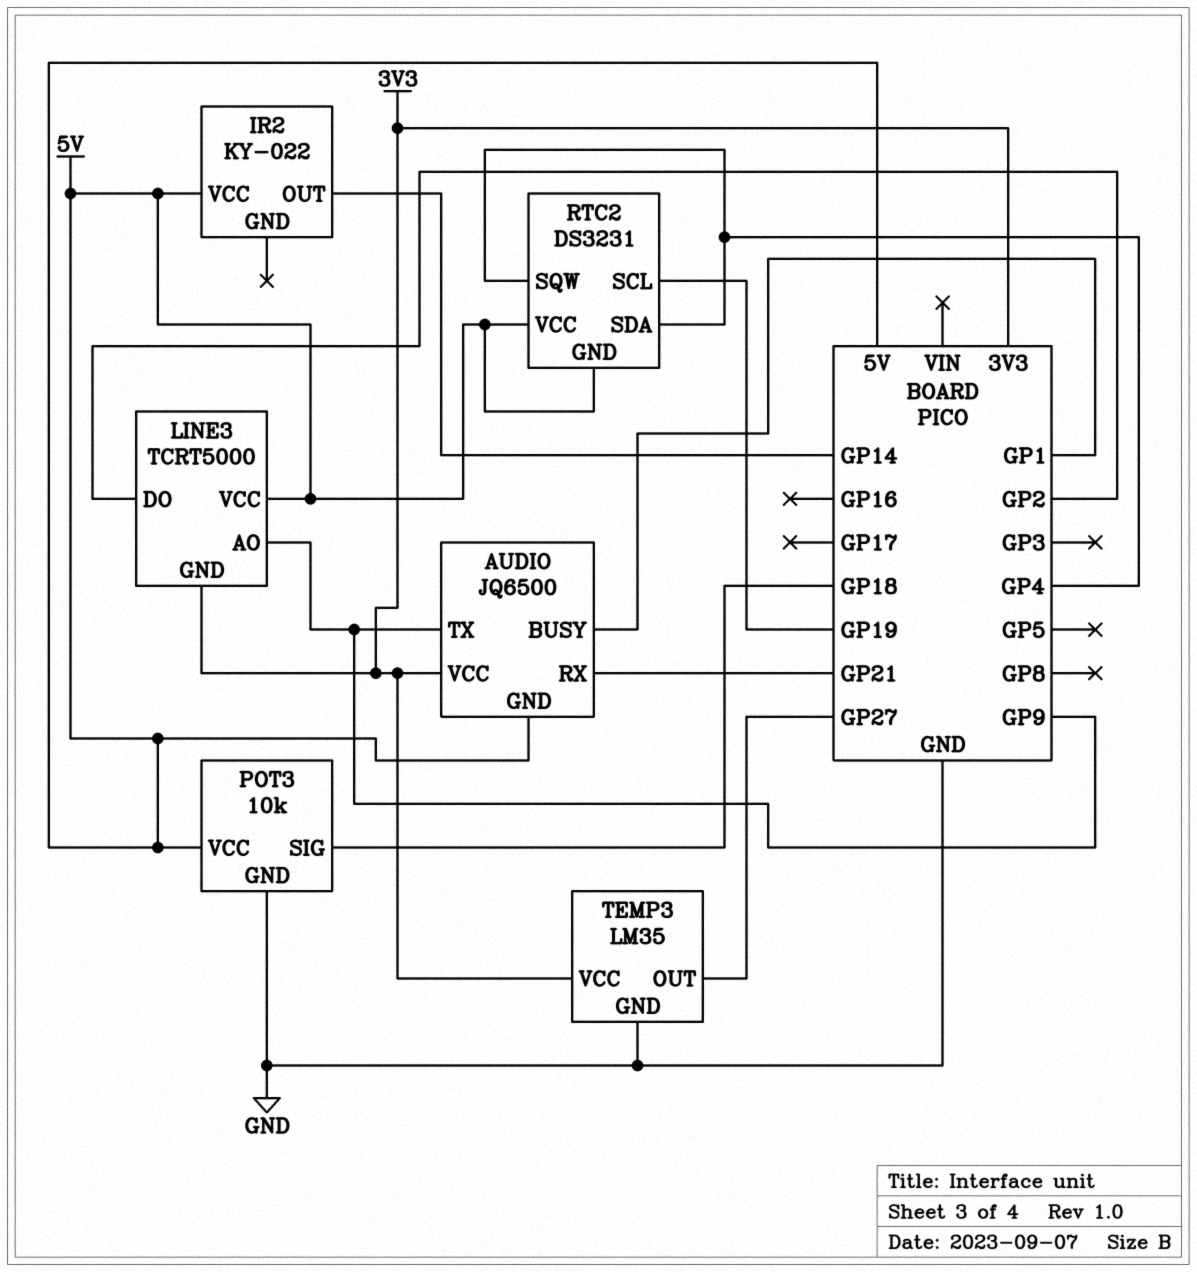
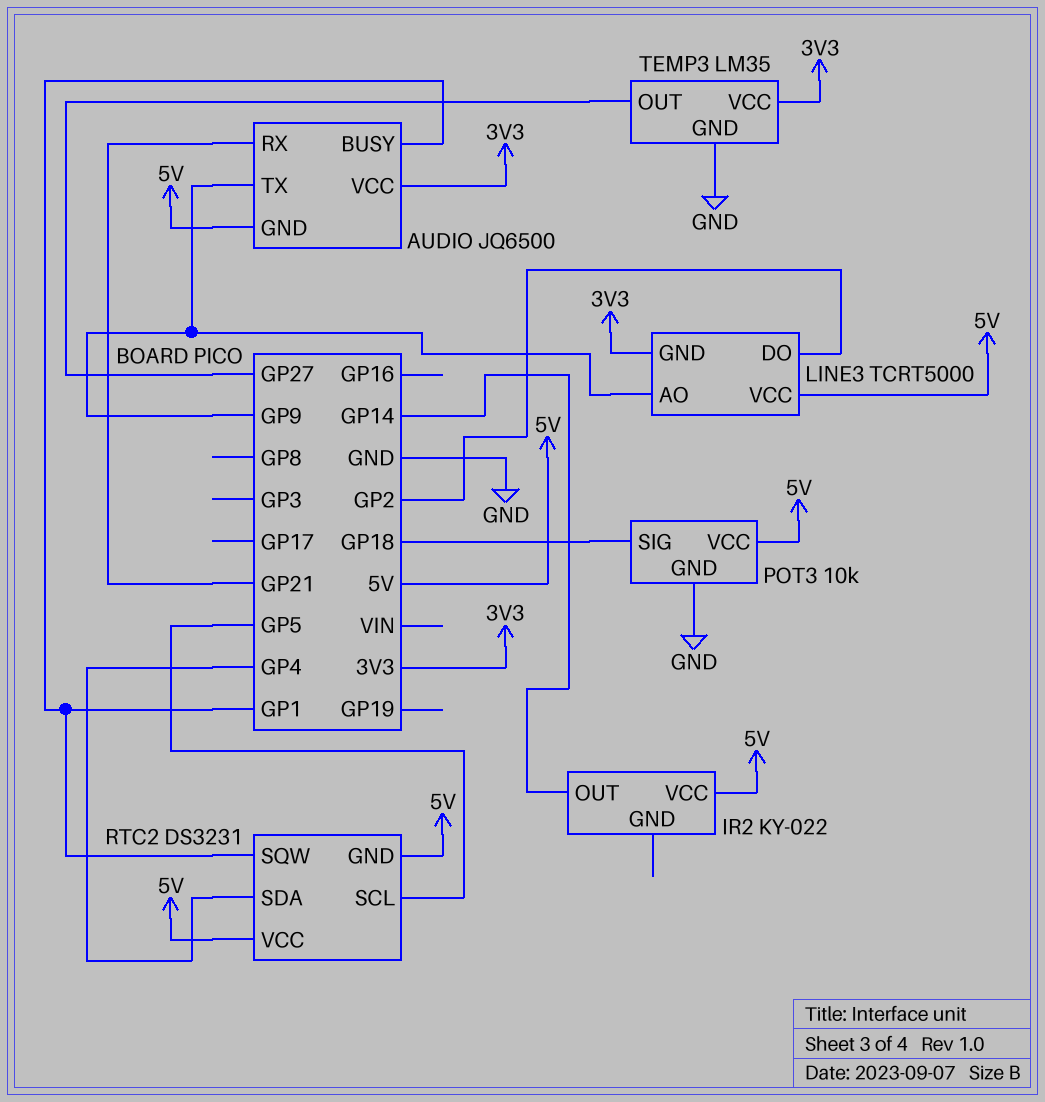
RTC2 pin SCL: GP19 -> GP5
RTC2 pin SQW: GP4 -> GP1

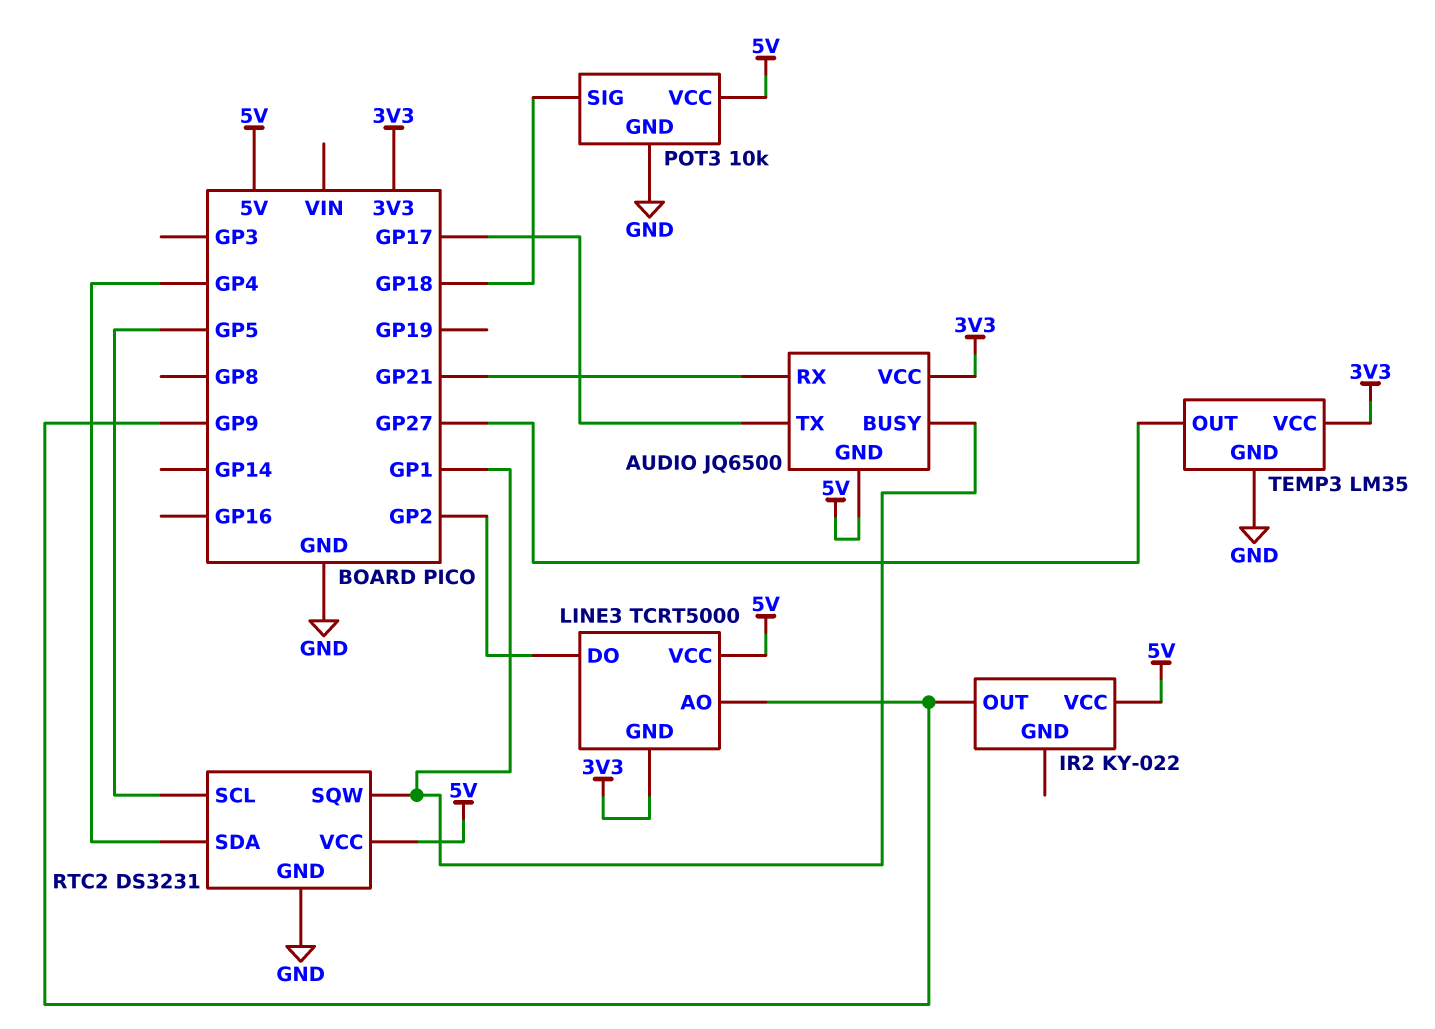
AUDIO pin TX: GP9 -> GP17
IR2 pin OUT: GP14 -> GP9
RTC2 pin GND: 5V -> GND

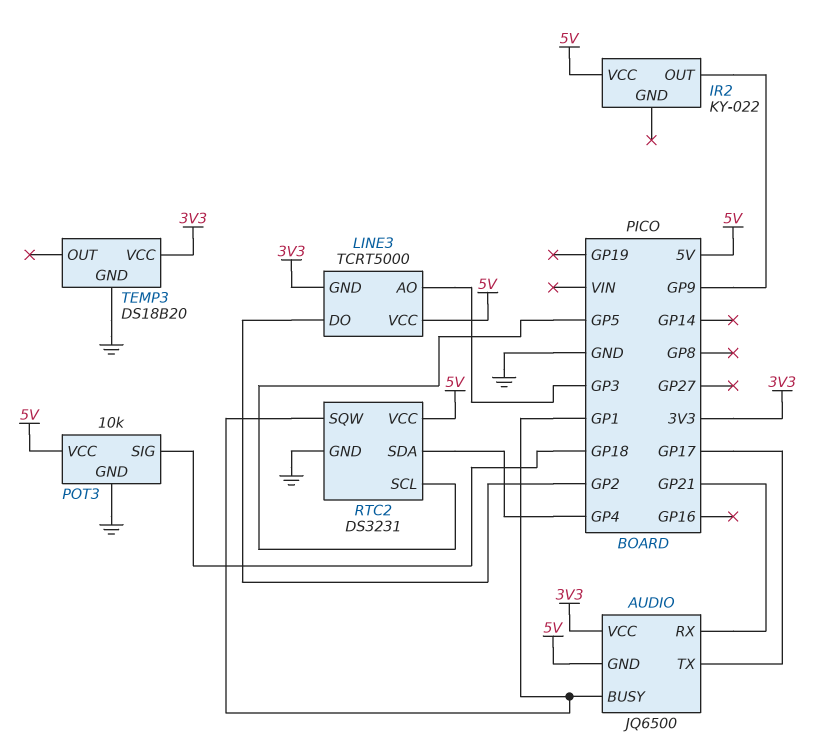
LINE3 pin AO: GP9 -> GP3
TEMP3: LM35 -> DS18B20
TEMP3 pin OUT: GP27 -> none

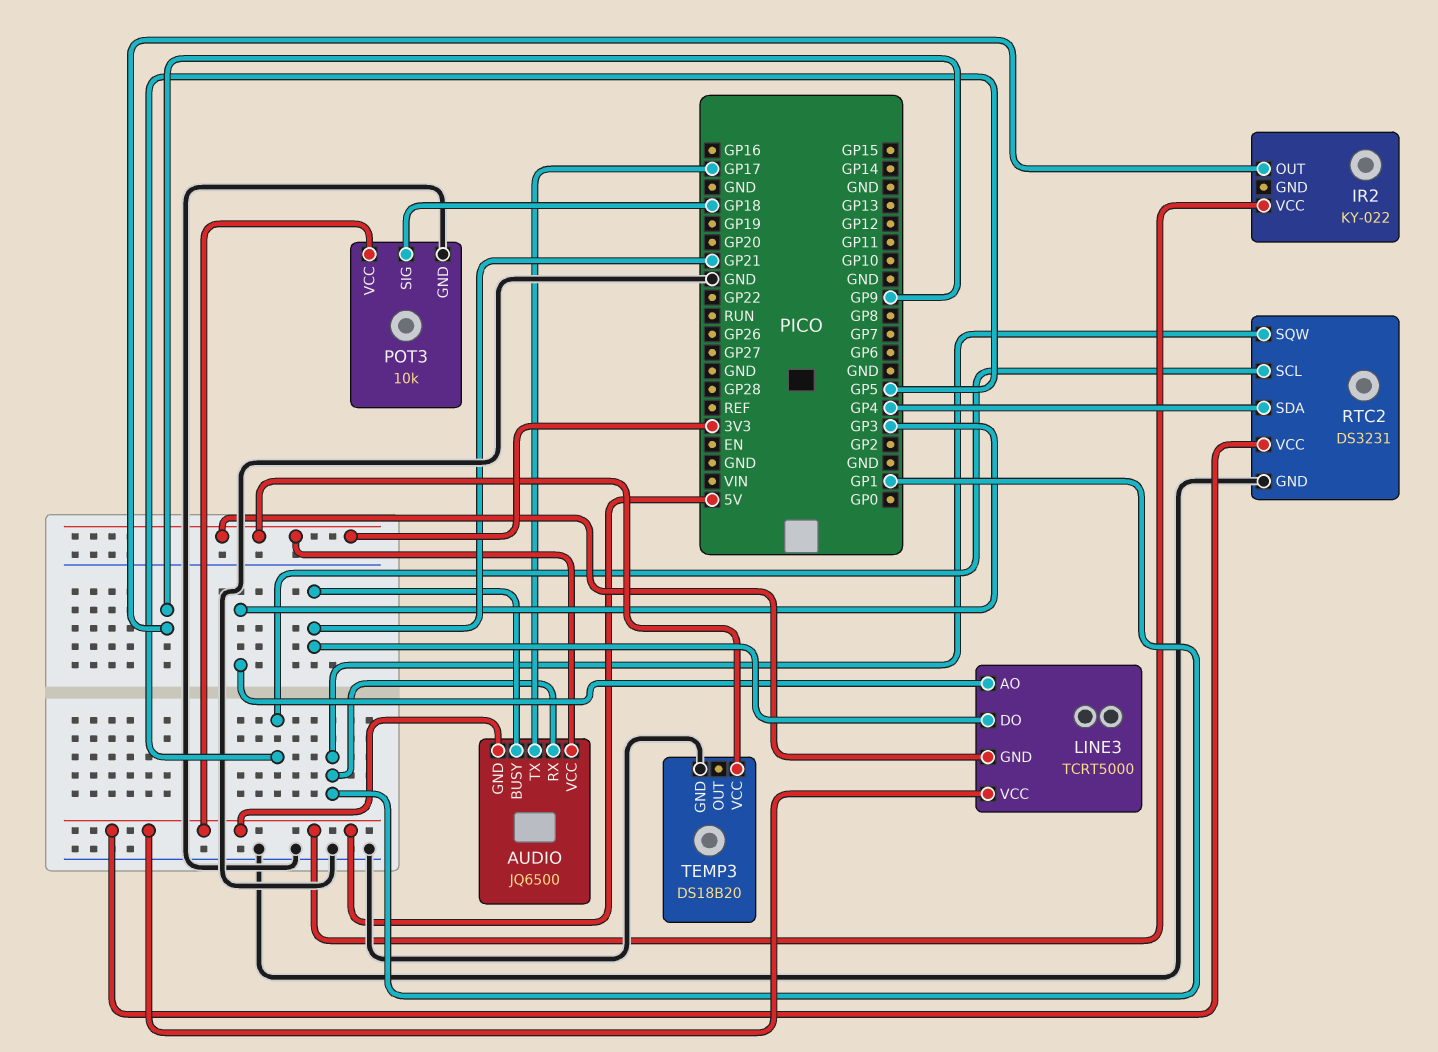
AUDIO pin BUSY: GP1 -> GP21
AUDIO pin RX: GP21 -> GP1
LINE3 pin DO: GP2 -> GP21

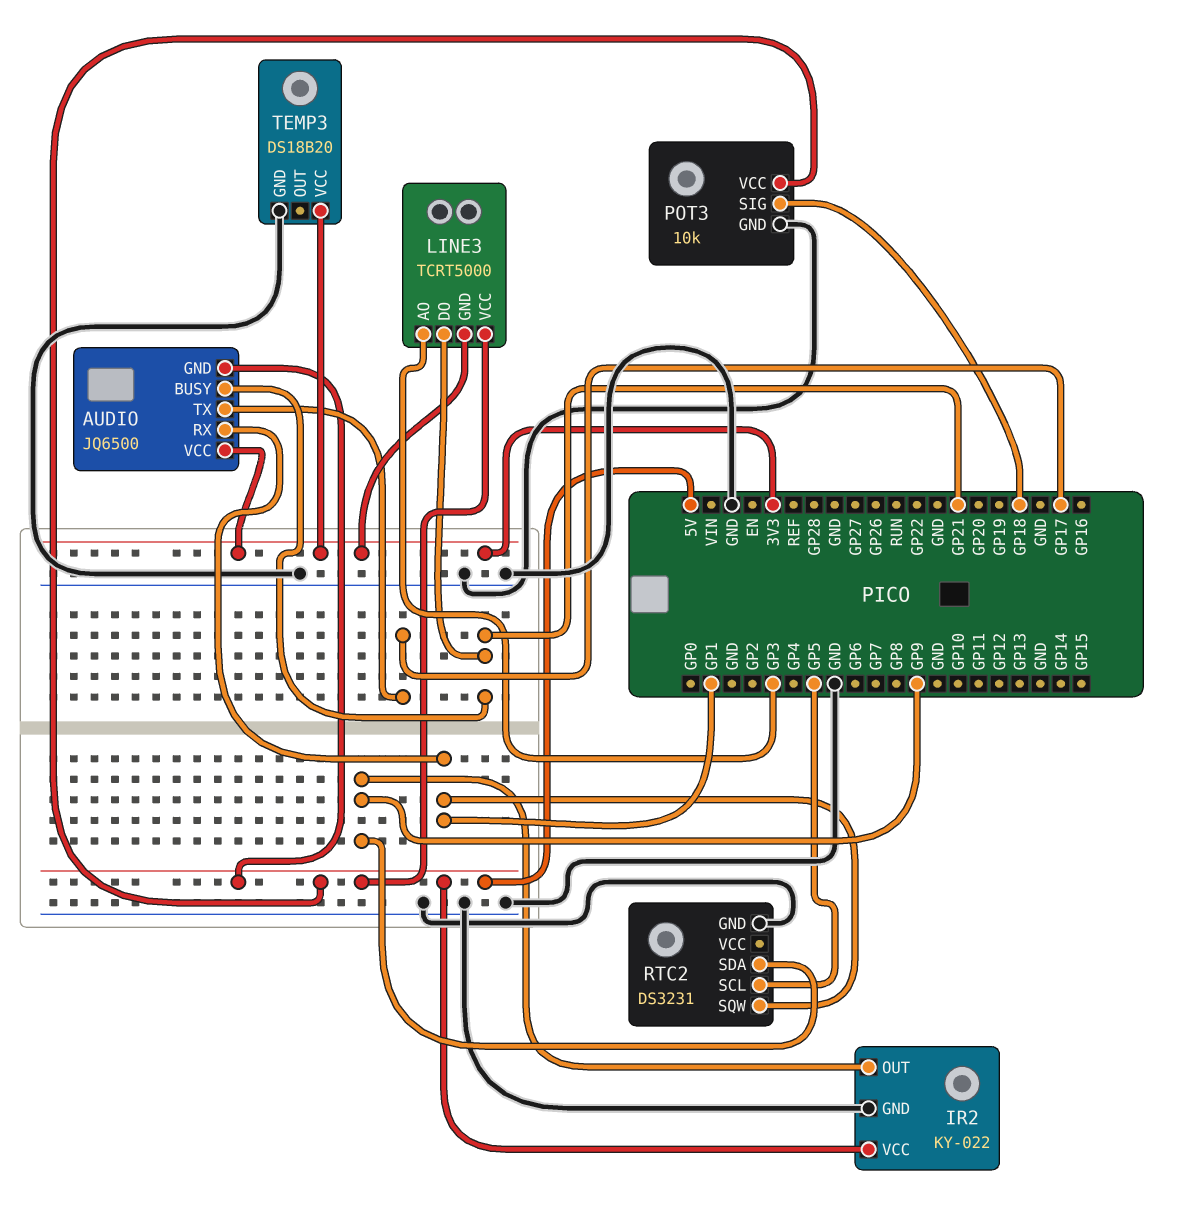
IR2 pin GND: none -> GND
RTC2 pin SDA: GP4 -> GP9
RTC2 pin VCC: 5V -> none

